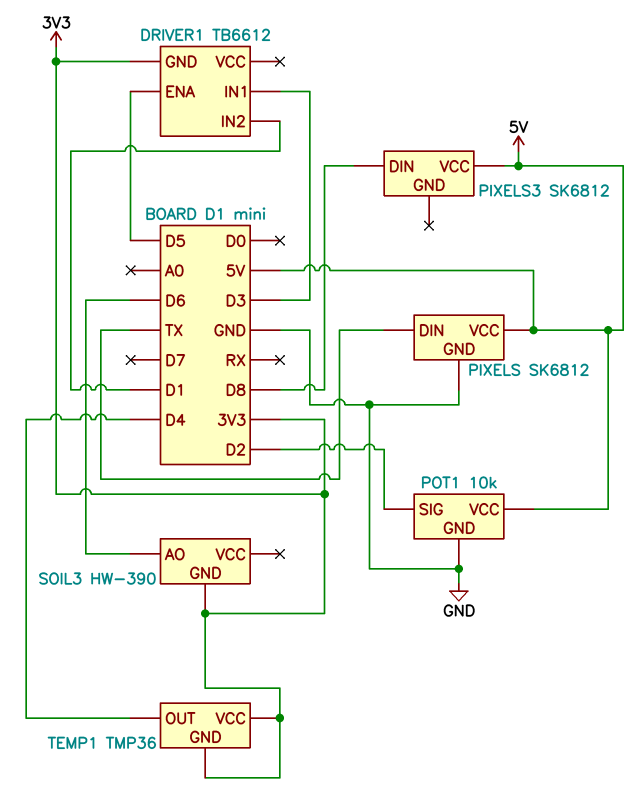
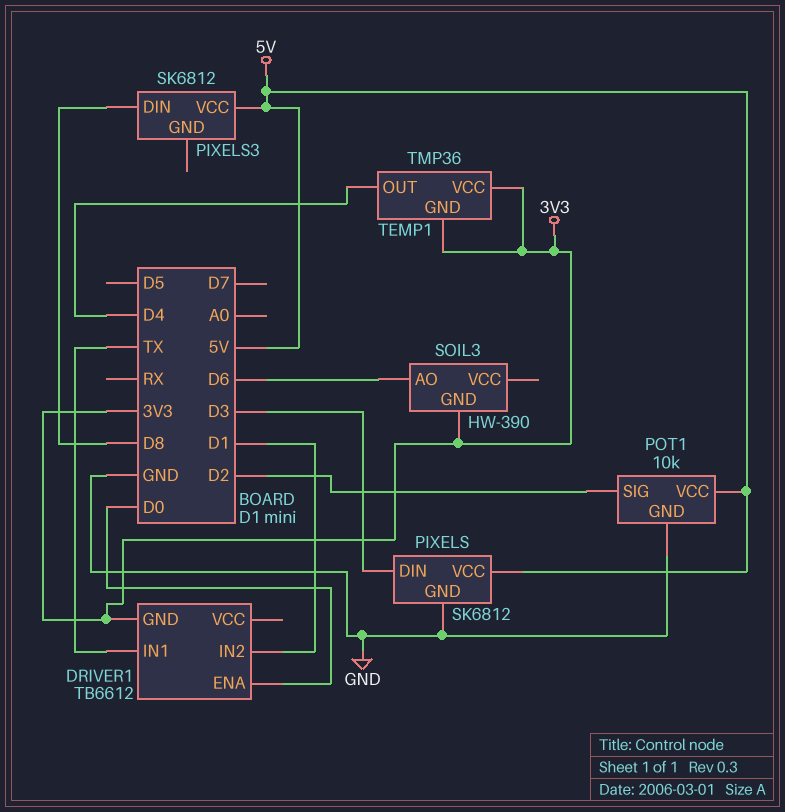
DRIVER1 pin ENA: D5 -> D0
DRIVER1 pin IN1: D3 -> TX
PIXELS pin DIN: TX -> D3

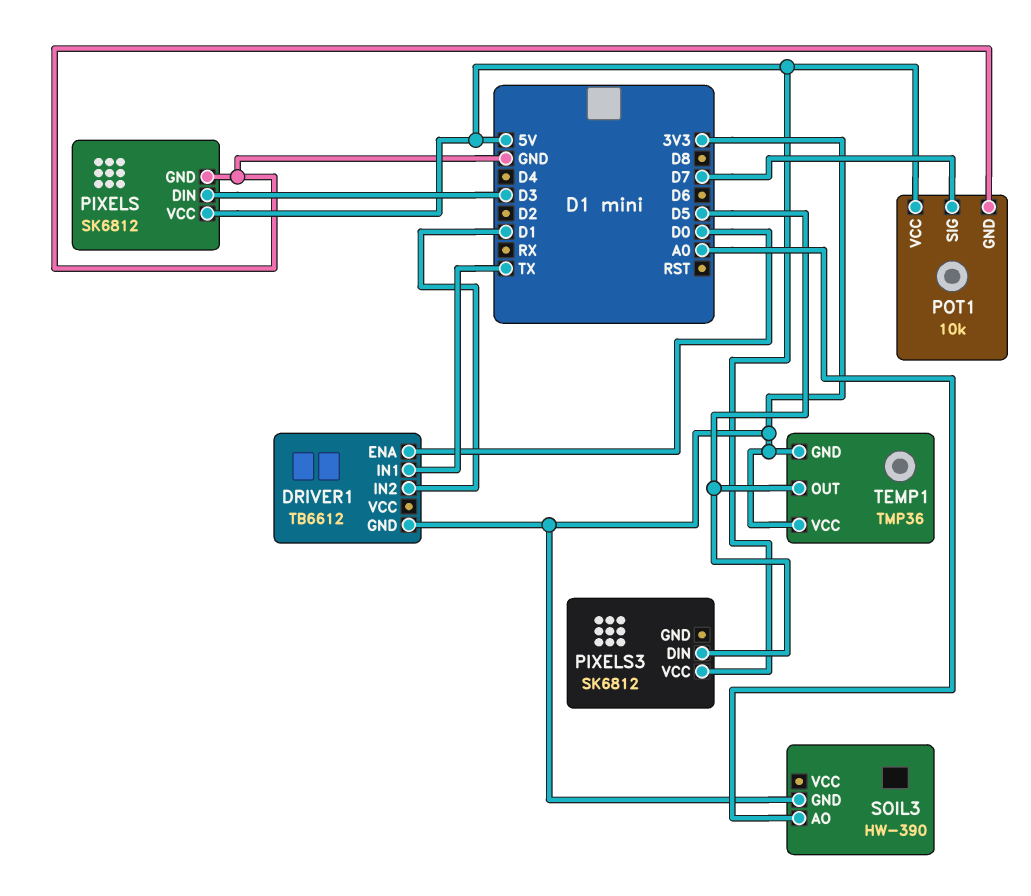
PIXELS3 pin DIN: D8 -> D5
POT1 pin SIG: D2 -> D7
SOIL3 pin AO: D6 -> A0
TEMP1 pin OUT: D4 -> D5

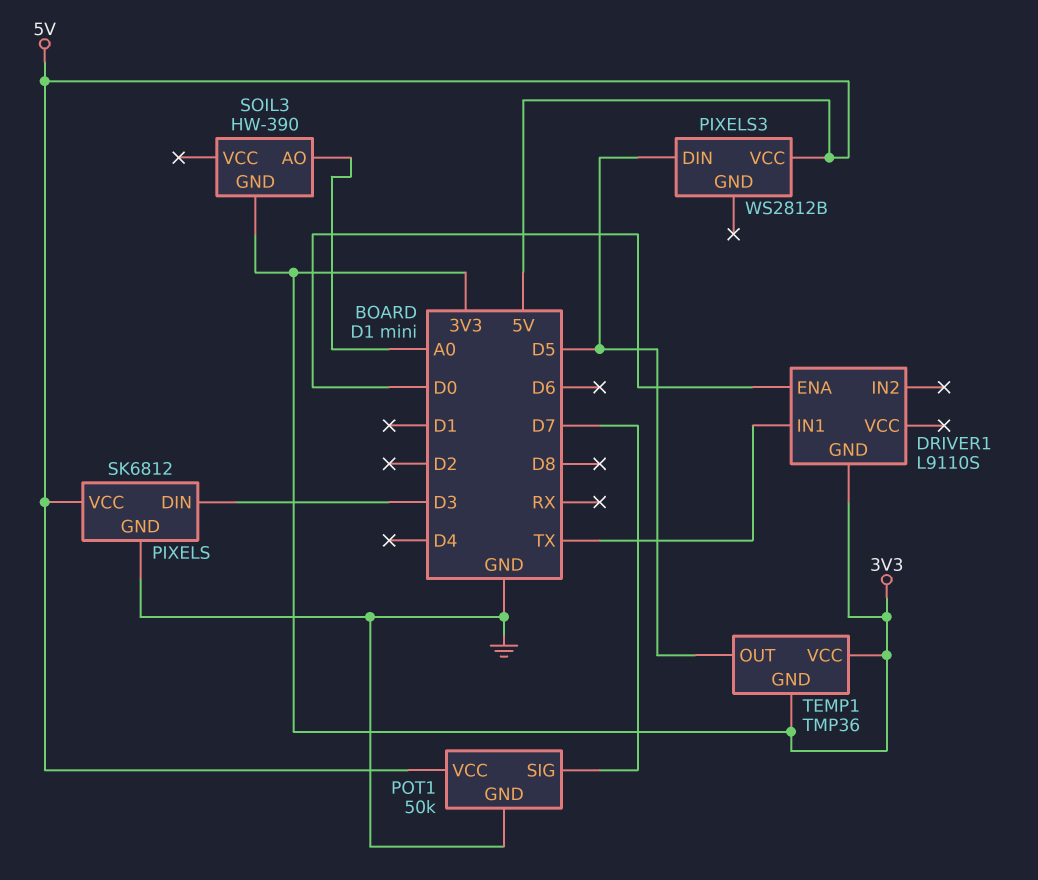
DRIVER1: TB6612 -> L9110S
DRIVER1 pin IN2: D1 -> none
PIXELS3: SK6812 -> WS2812B
POT1: 10k -> 50k

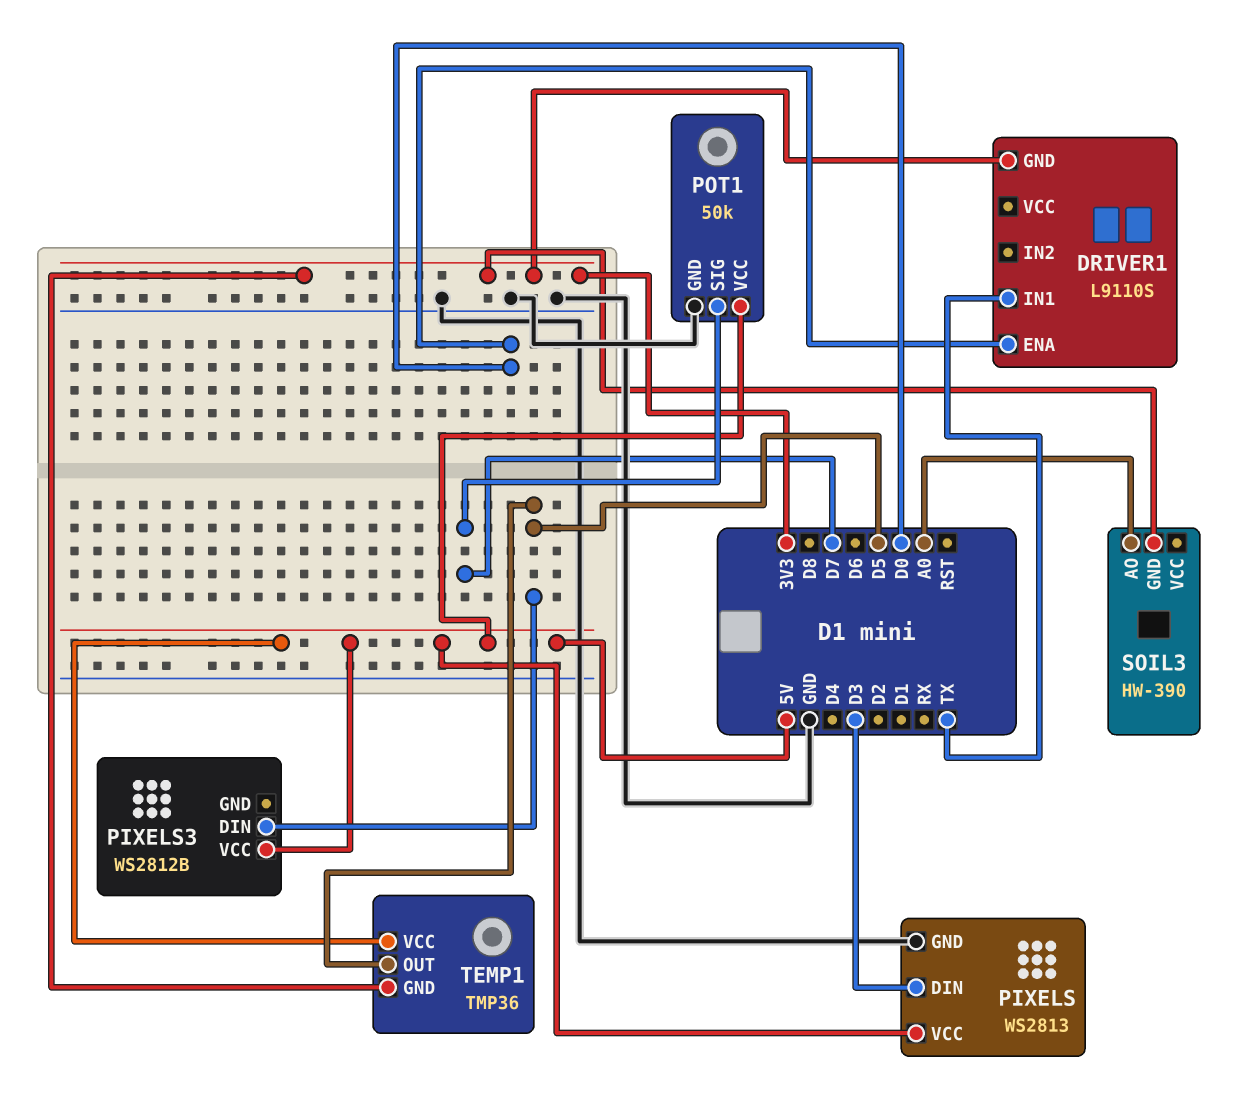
PIXELS: SK6812 -> WS2813
TEMP1 pin VCC: 3V3 -> 5V

